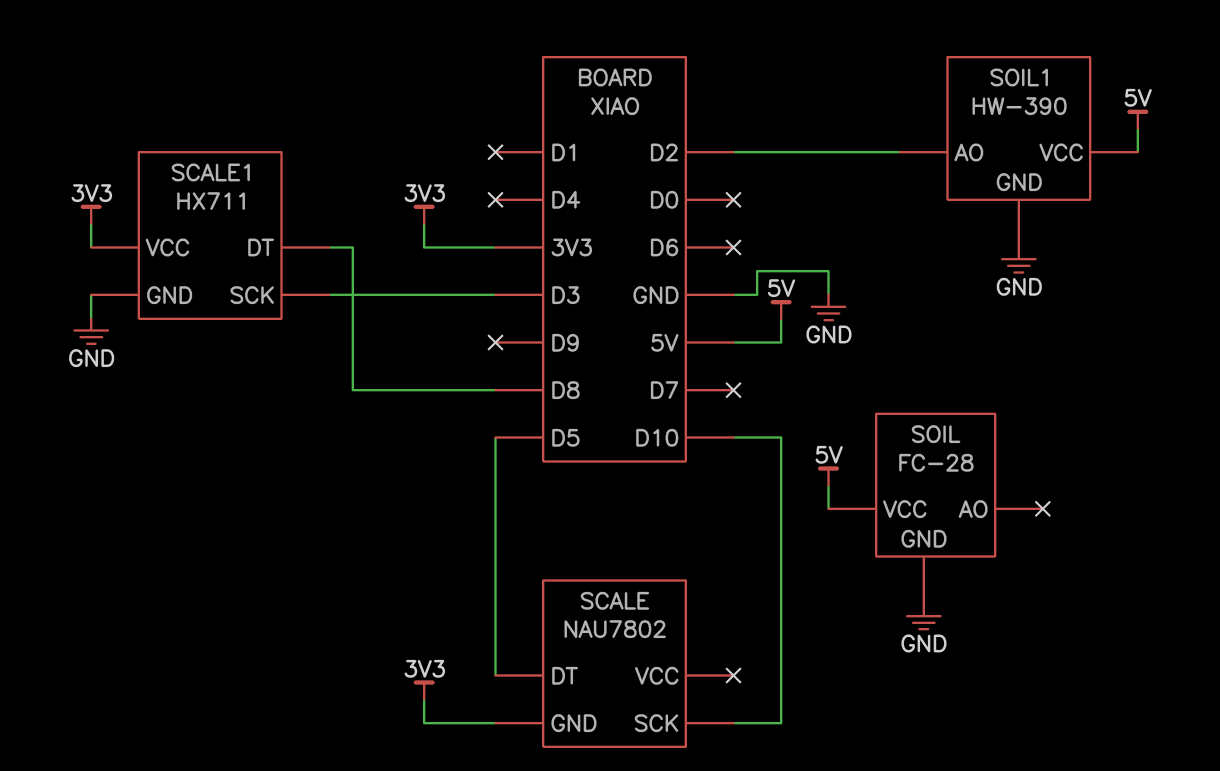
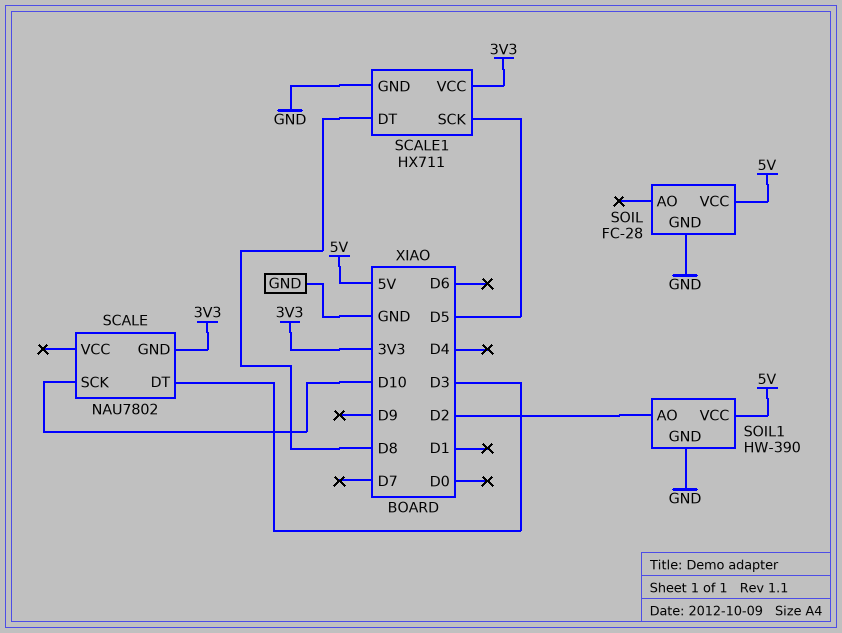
SCALE pin DT: D5 -> D3
SCALE1 pin SCK: D3 -> D5

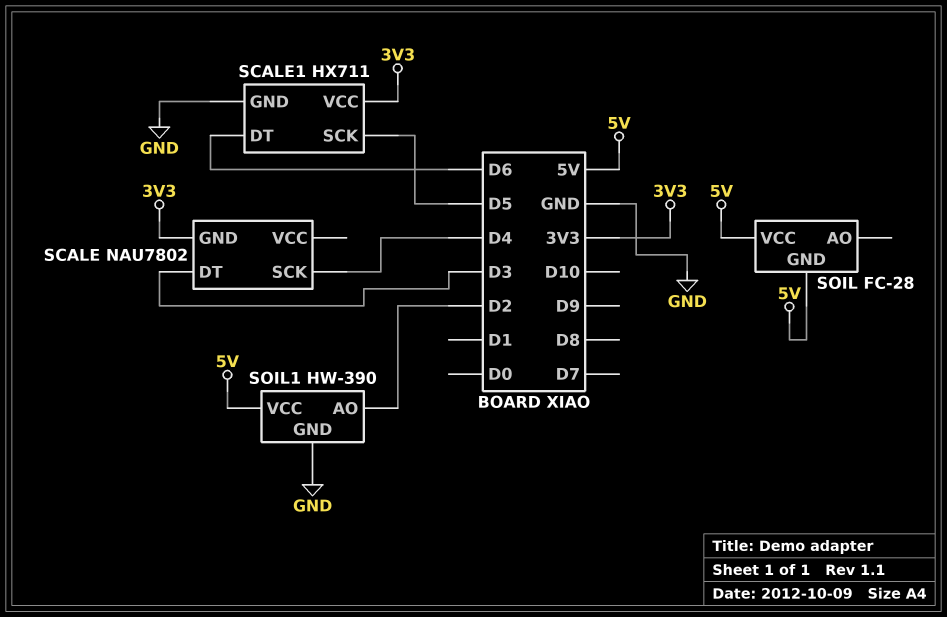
SCALE pin SCK: D10 -> D4
SCALE1 pin DT: D8 -> D6
SOIL pin GND: GND -> 5V

